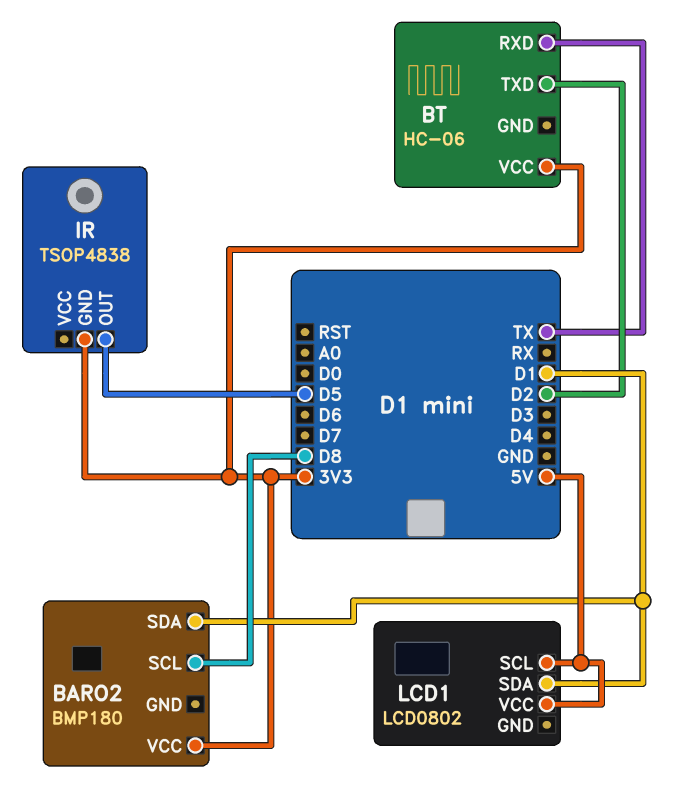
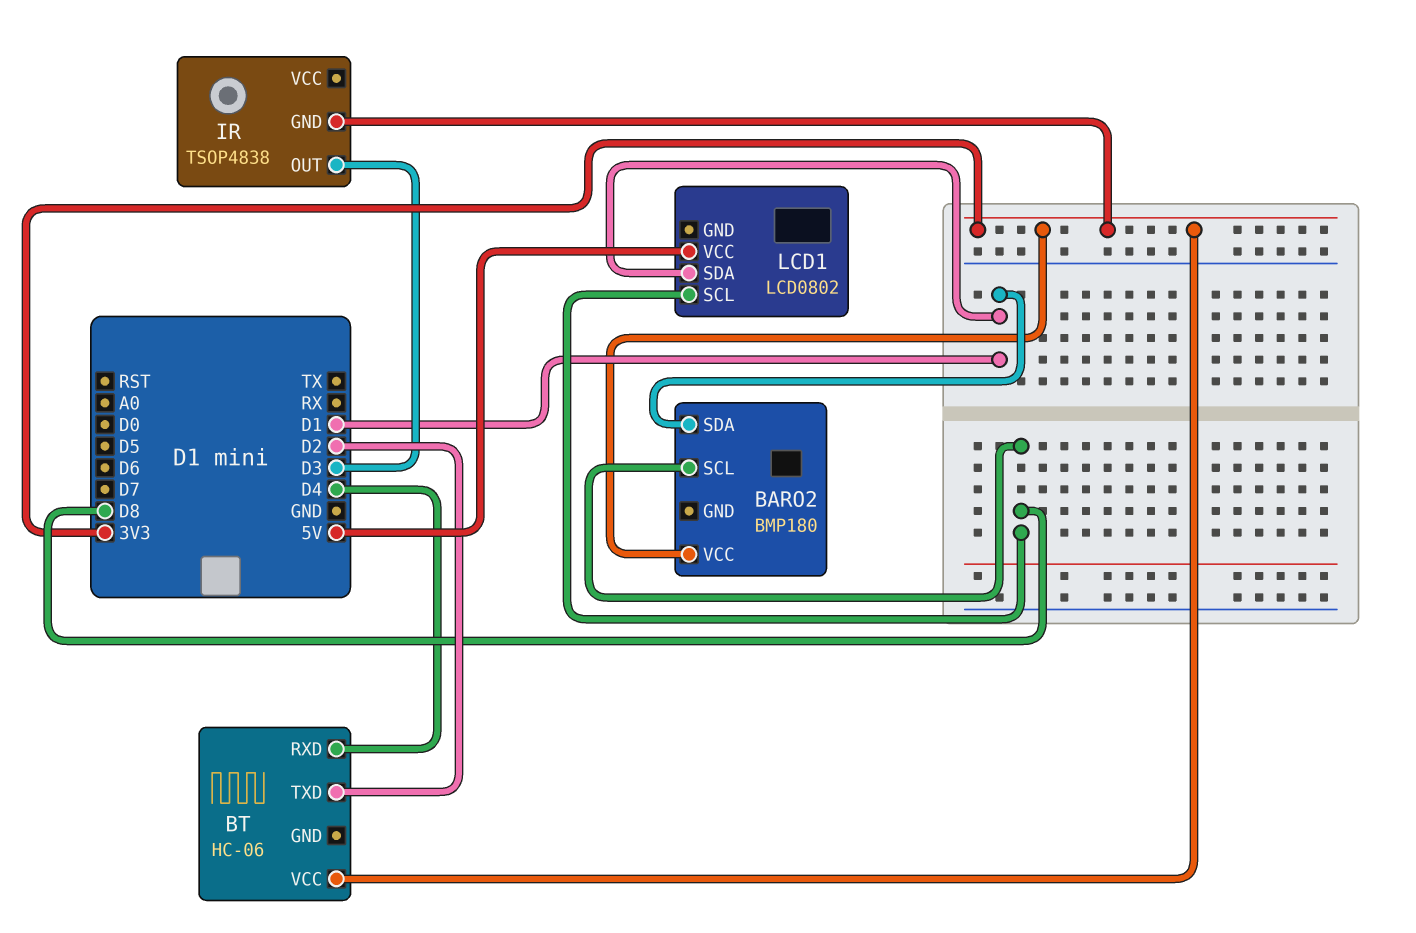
BT pin RXD: TX -> D4
IR pin OUT: D5 -> D3
LCD1 pin SCL: 5V -> D8

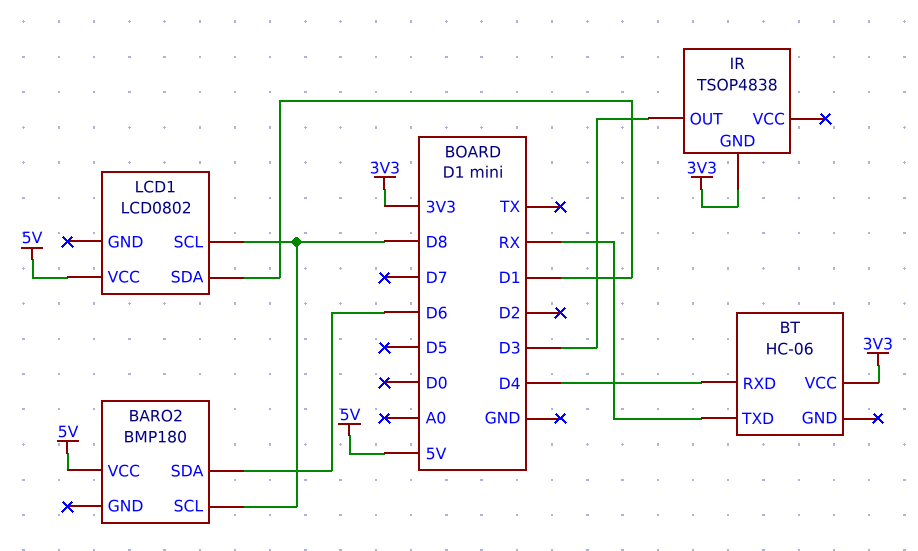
BARO2 pin SDA: D1 -> D6
BARO2 pin VCC: 3V3 -> 5V
BT pin TXD: D2 -> RX

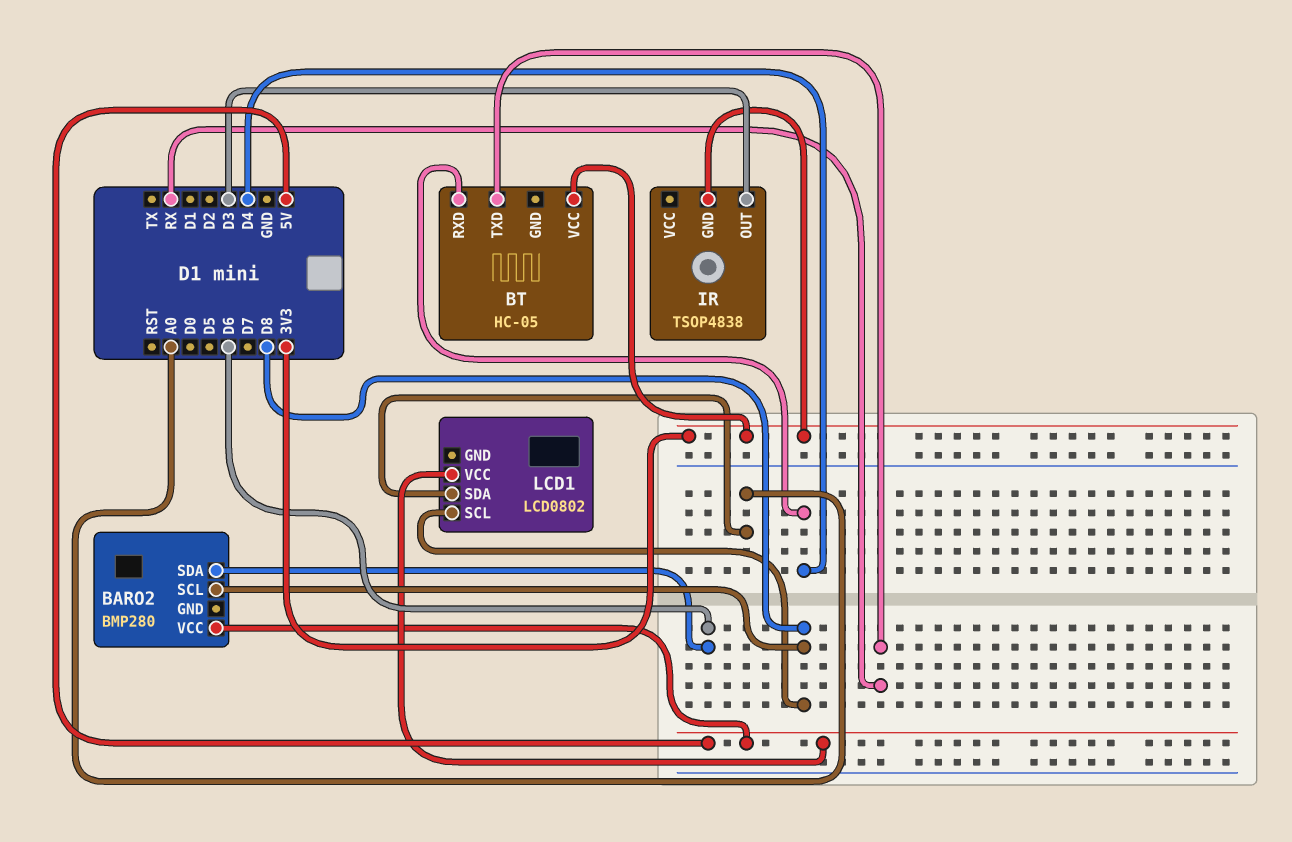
BARO2: BMP180 -> BMP280
BT: HC-06 -> HC-05
LCD1 pin SDA: D1 -> A0

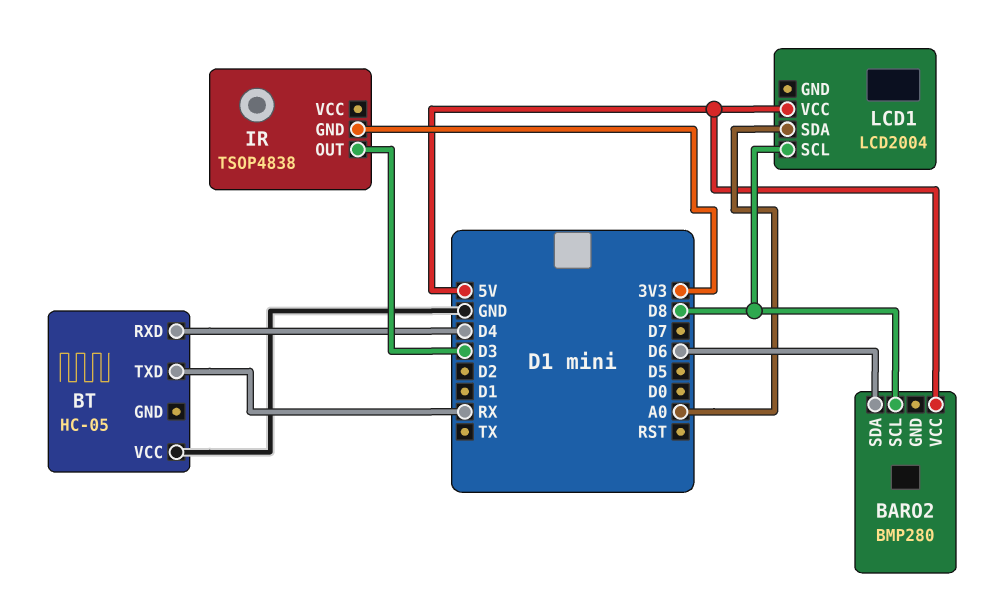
BT pin VCC: 3V3 -> GND
LCD1: LCD0802 -> LCD2004

